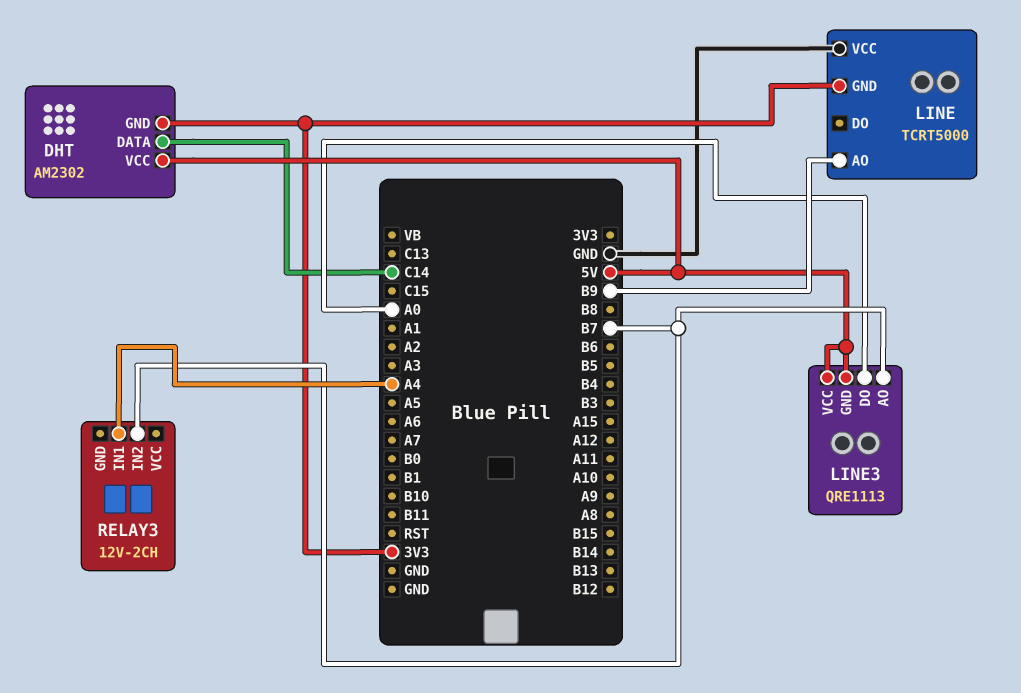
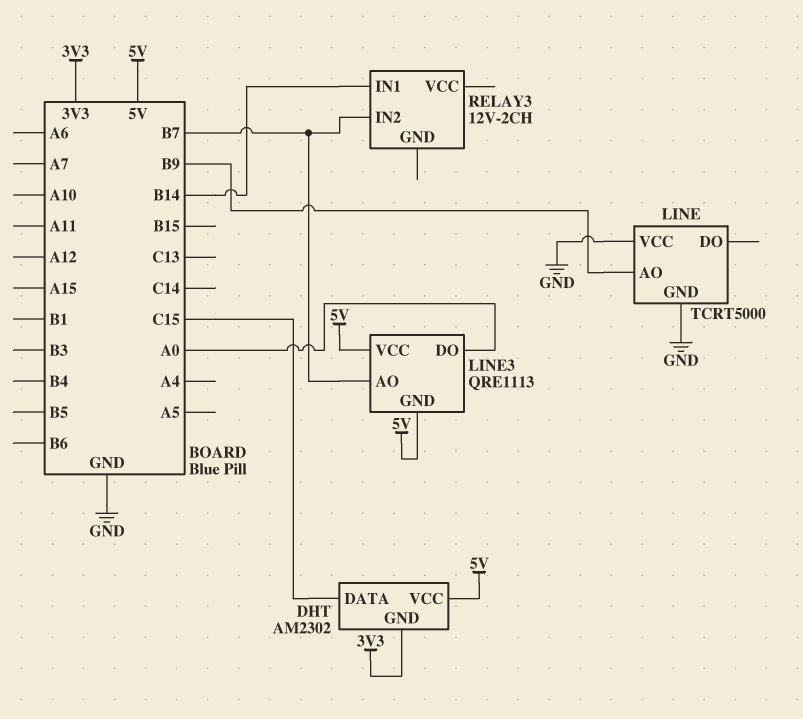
DHT pin DATA: C14 -> C15
LINE pin GND: 3V3 -> GND
RELAY3 pin IN1: A4 -> B14

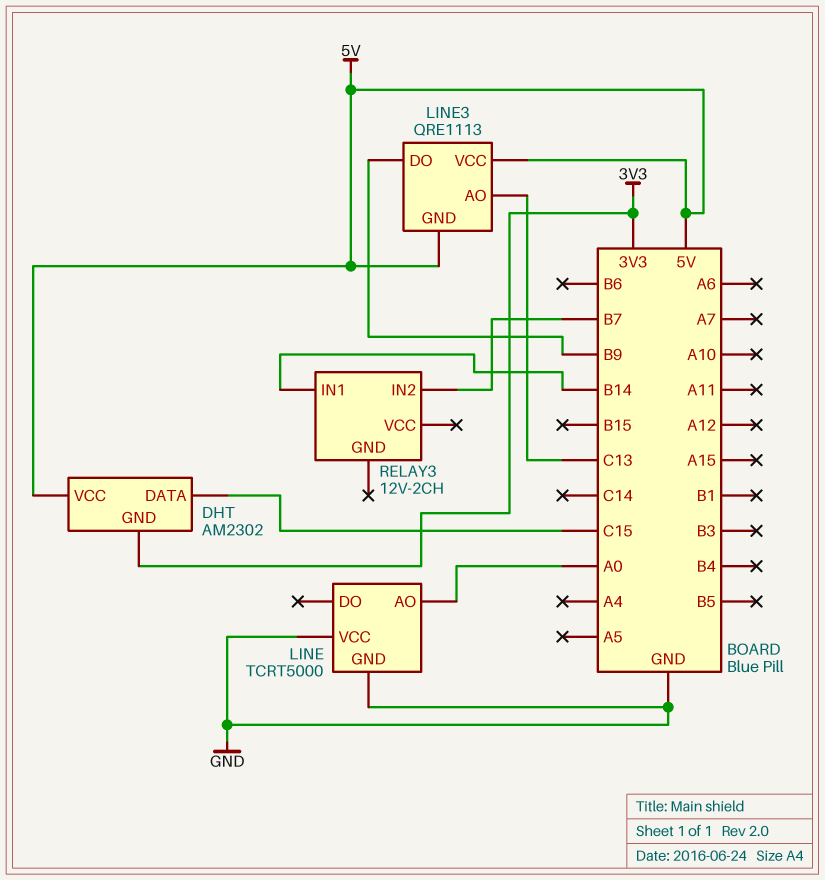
LINE pin AO: B9 -> A0
LINE3 pin AO: B7 -> C13
LINE3 pin DO: A0 -> B9

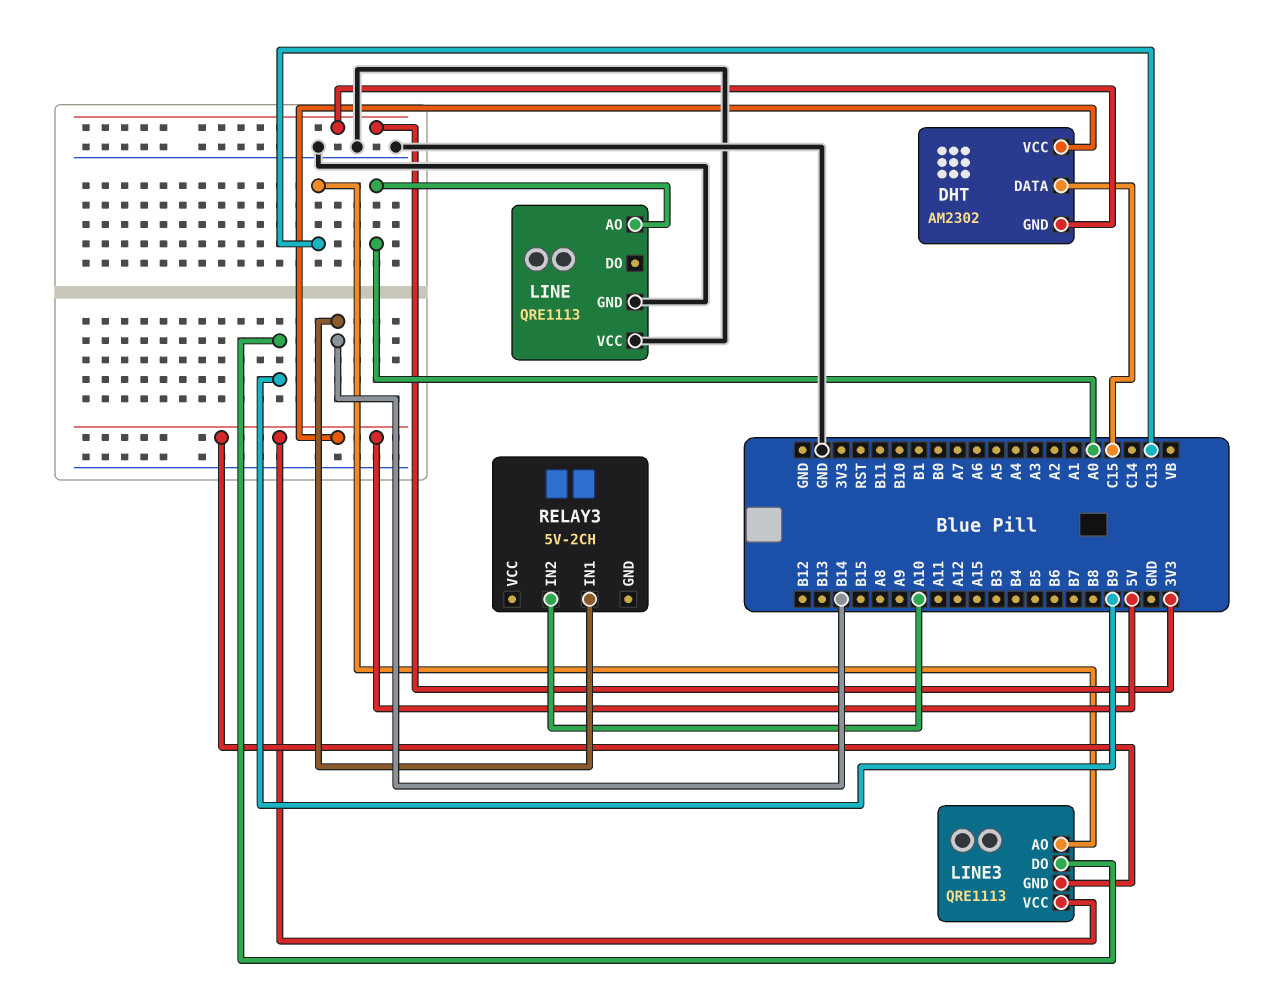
LINE: TCRT5000 -> QRE1113
RELAY3: 12V-2CH -> 5V-2CH
RELAY3 pin IN2: B7 -> A10

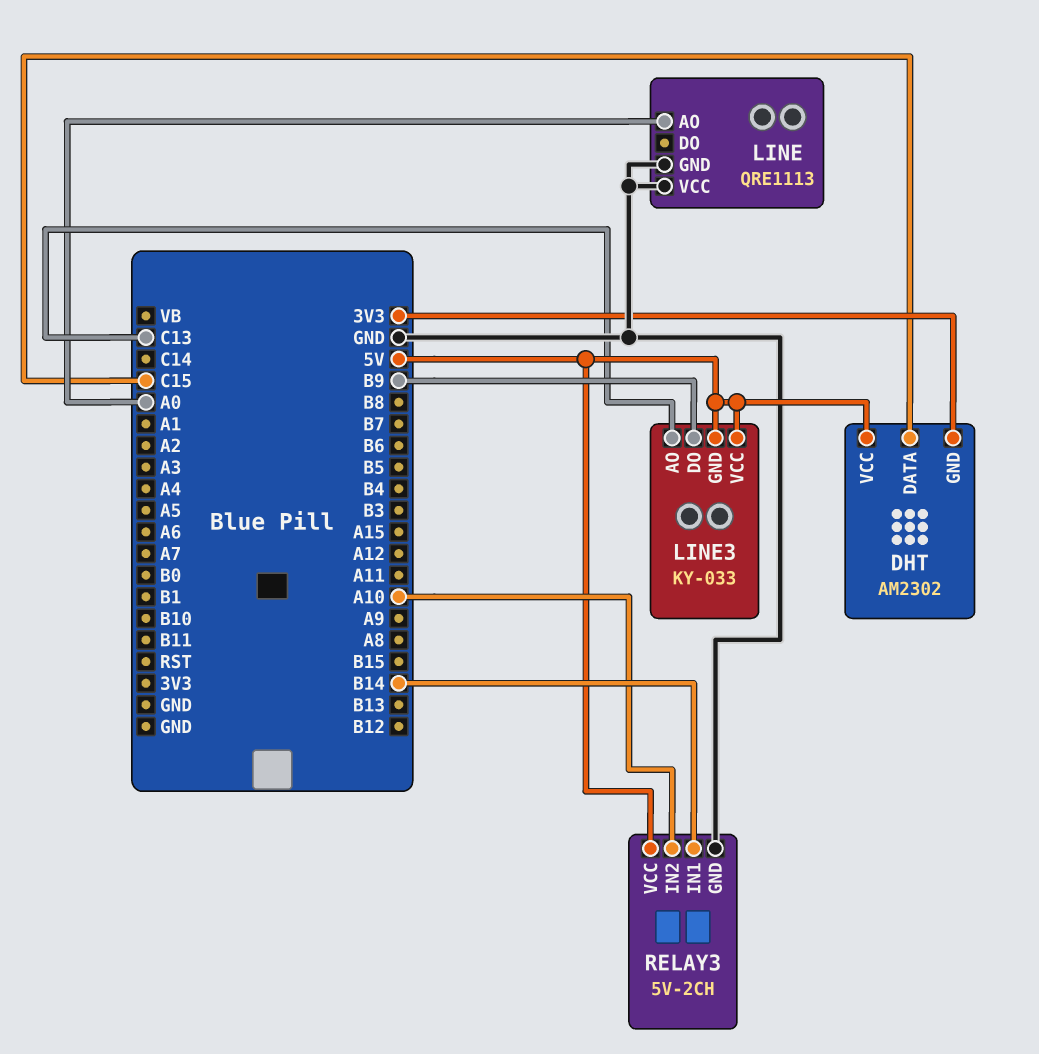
LINE3: QRE1113 -> KY-033
RELAY3 pin GND: none -> GND
RELAY3 pin VCC: none -> 5V

